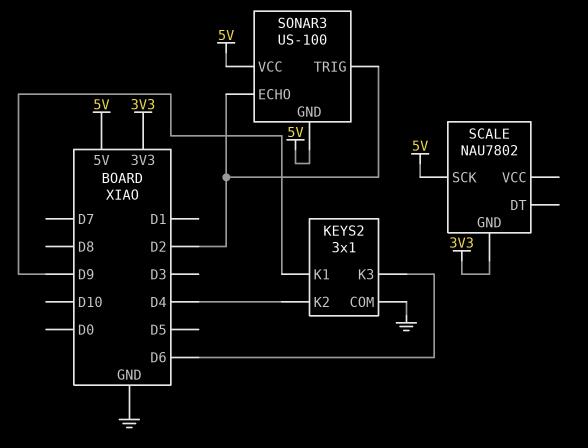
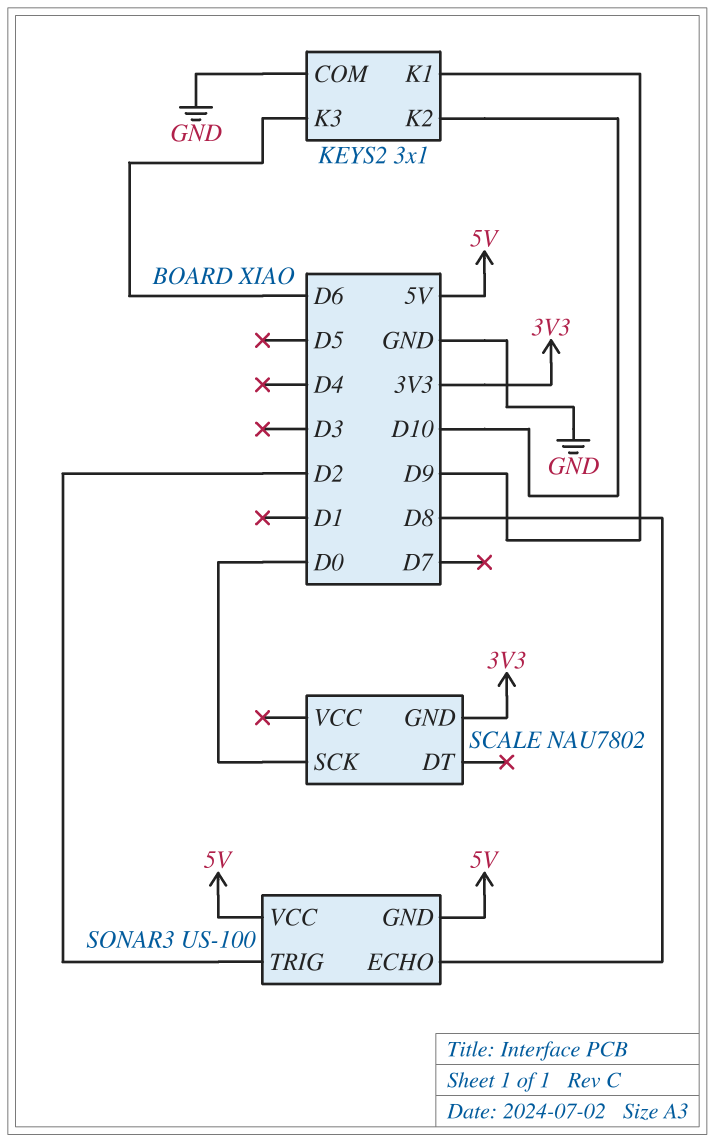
KEYS2 pin K2: D4 -> D10
SCALE pin SCK: 5V -> D0
SONAR3 pin ECHO: D2 -> D8

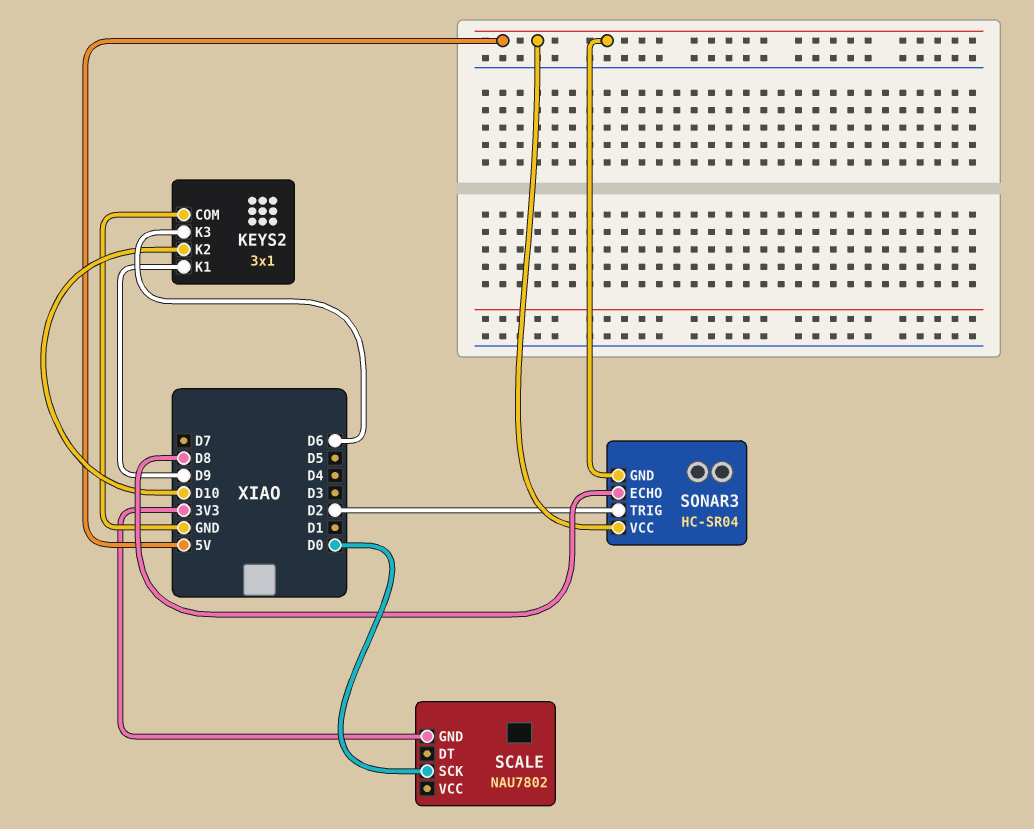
SONAR3: US-100 -> HC-SR04

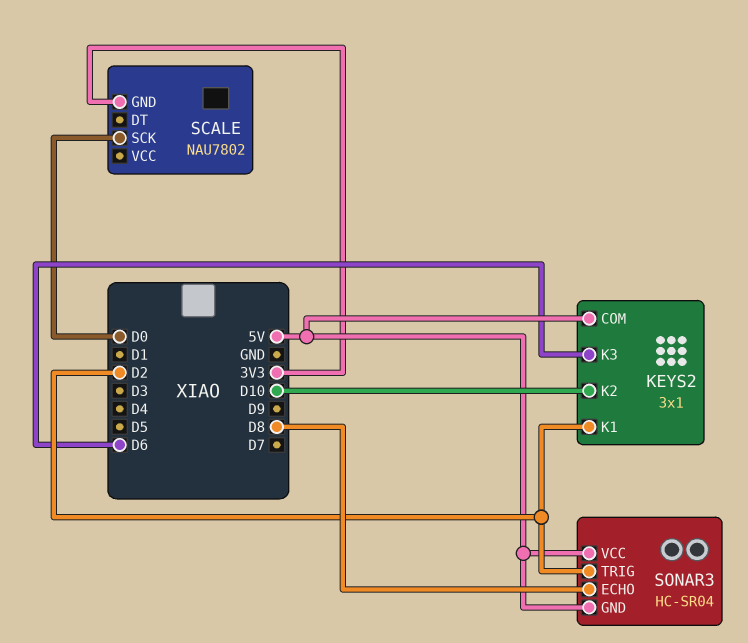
KEYS2 pin COM: GND -> 5V
KEYS2 pin K1: D9 -> D2

